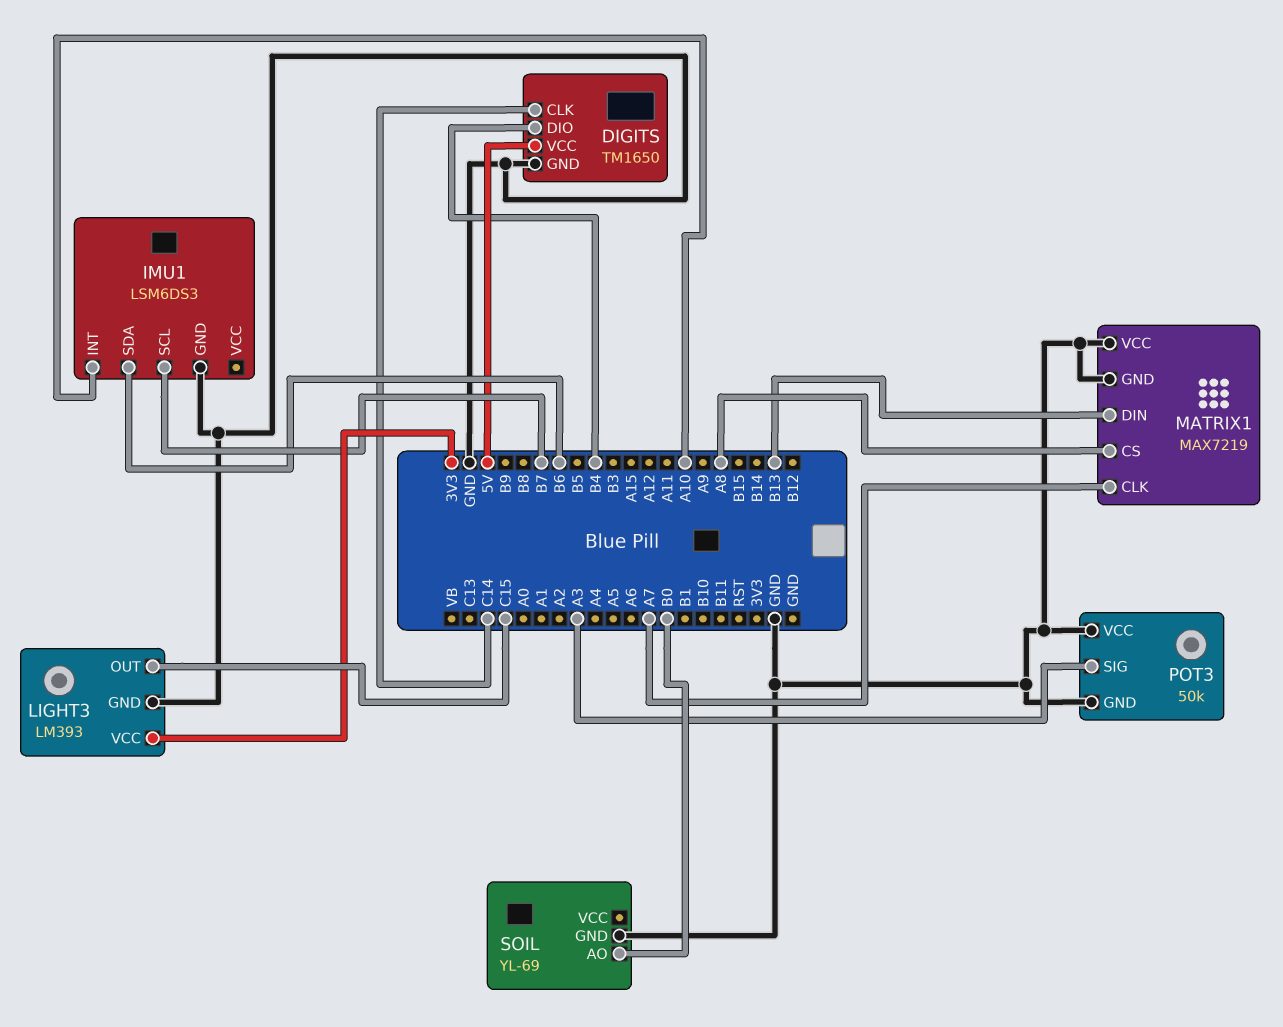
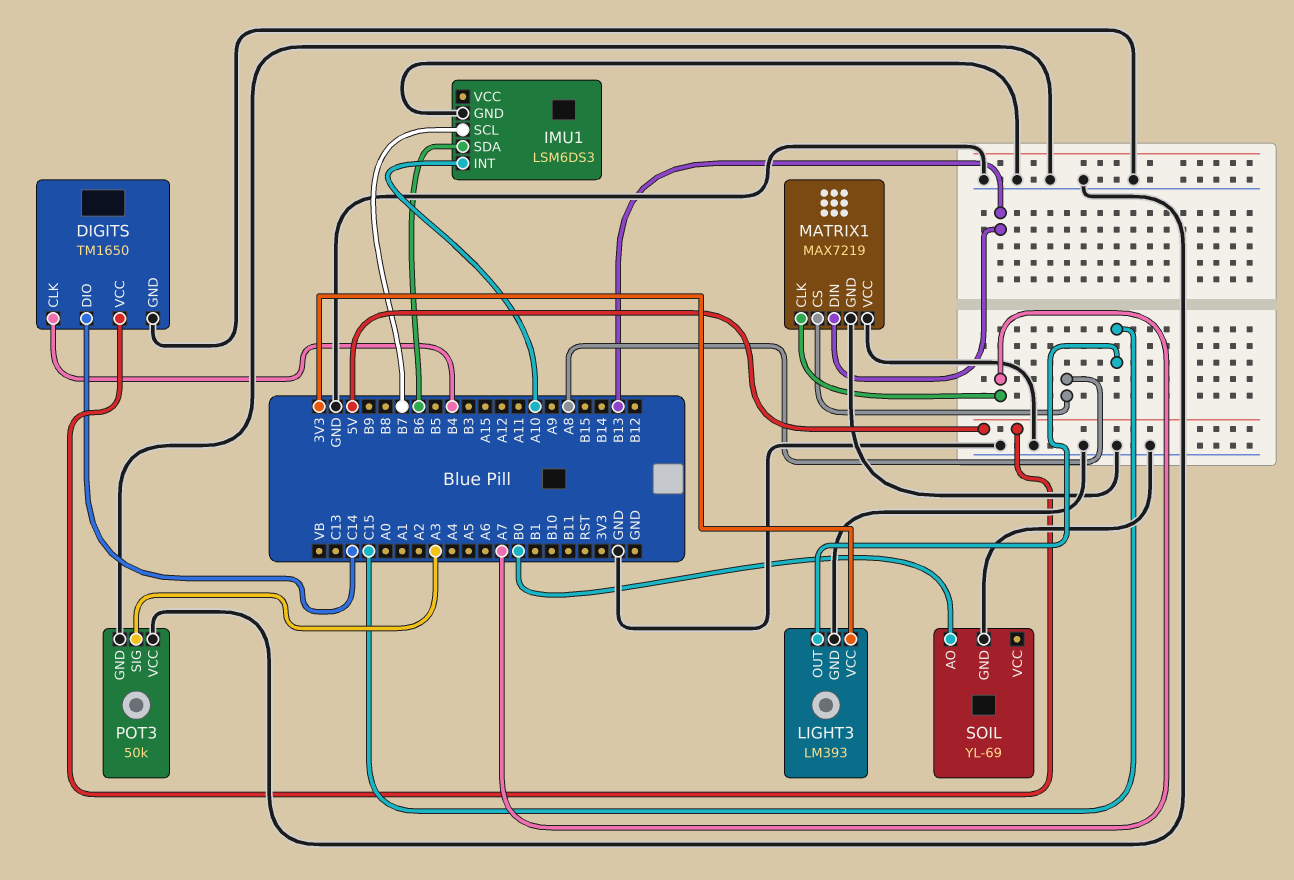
DIGITS pin CLK: C14 -> B4
DIGITS pin DIO: B4 -> C14

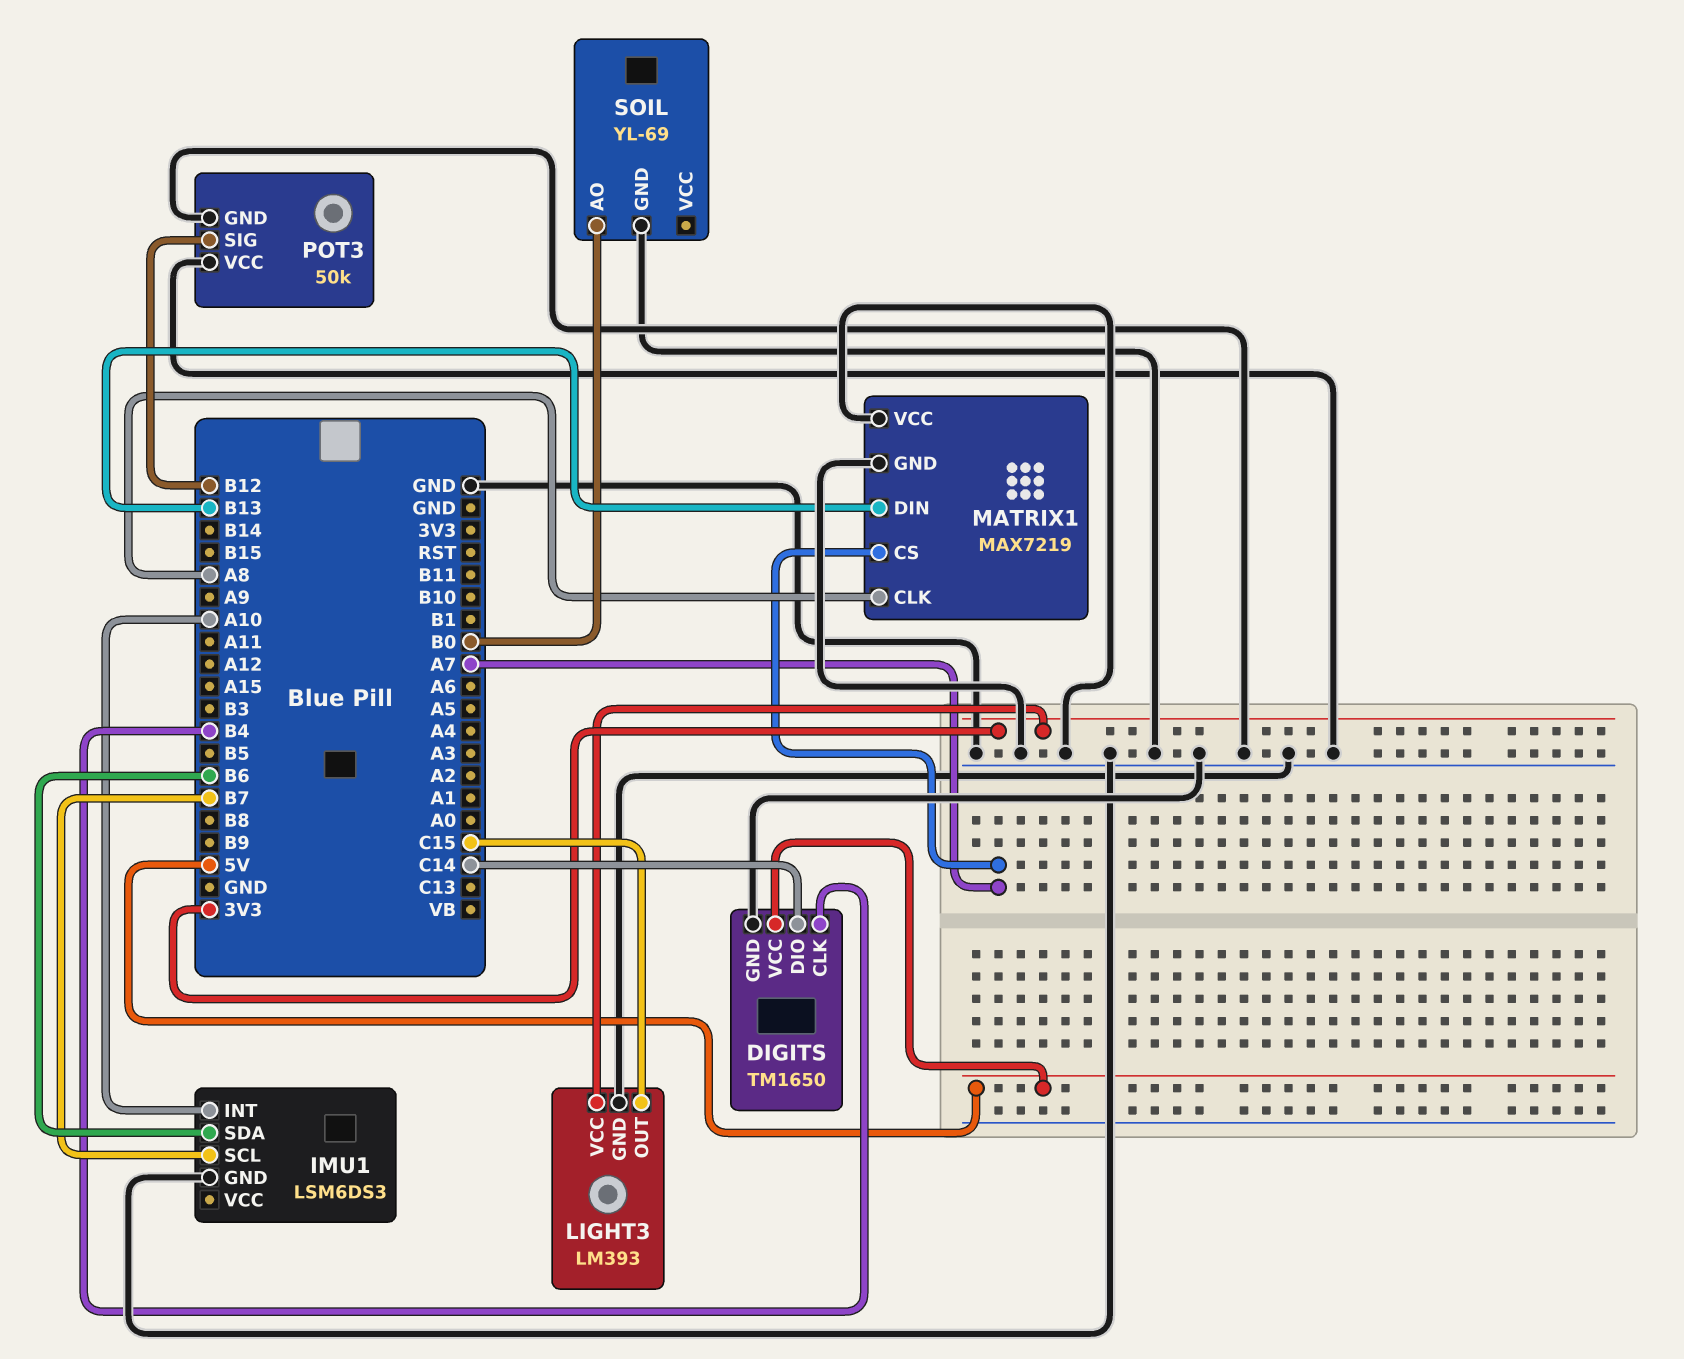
MATRIX1 pin CLK: A7 -> A8
MATRIX1 pin CS: A8 -> A7
POT3 pin SIG: A3 -> B12

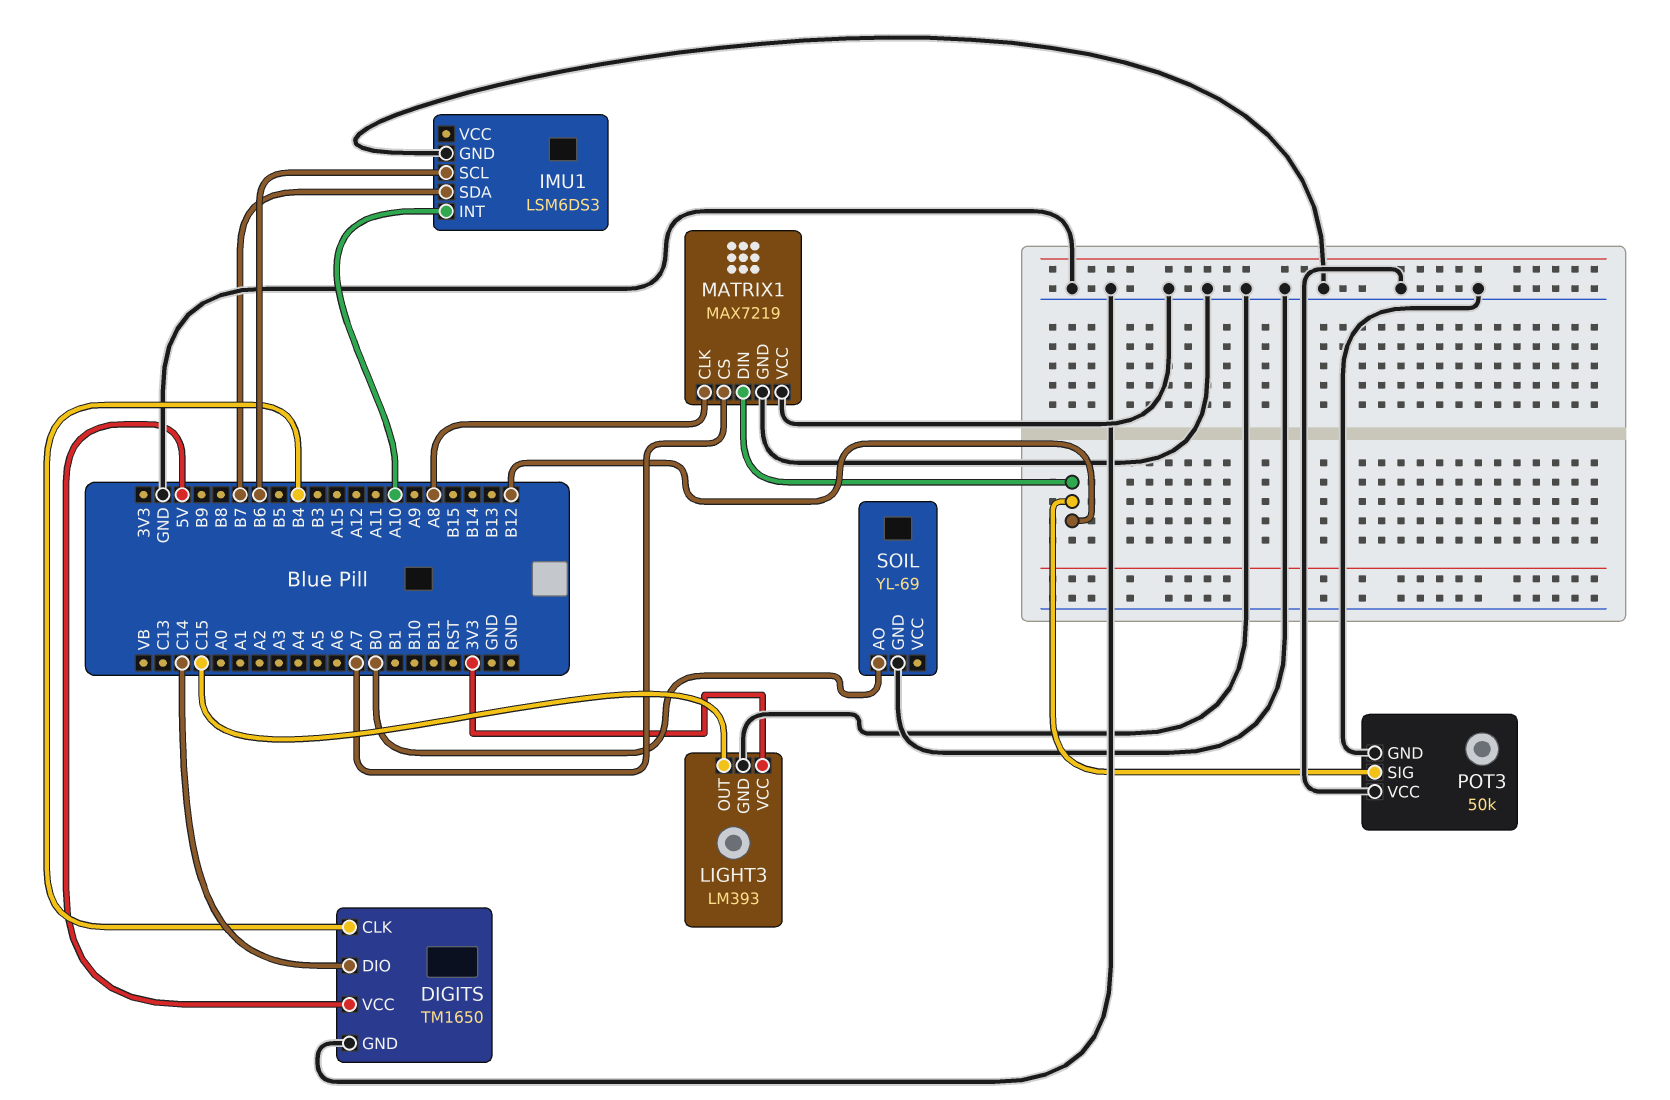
IMU1 pin SCL: B7 -> B6
IMU1 pin SDA: B6 -> B7
MATRIX1 pin DIN: B13 -> B12

